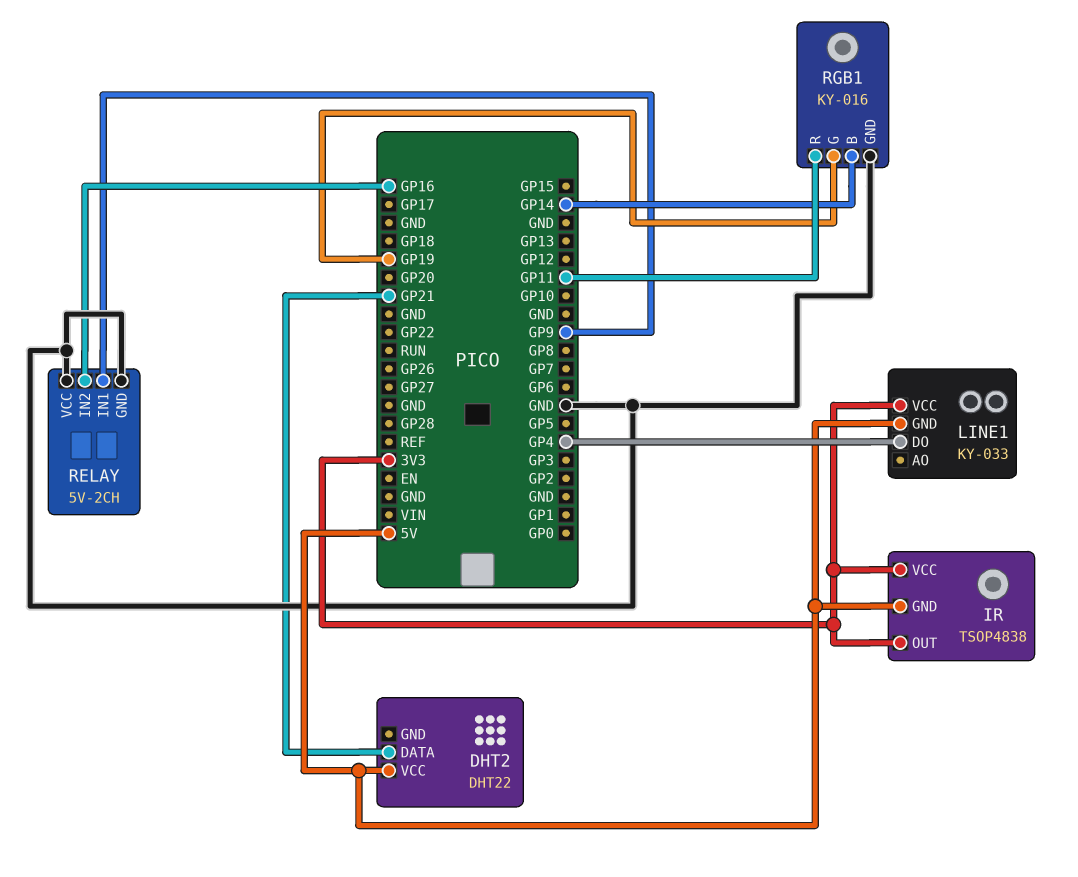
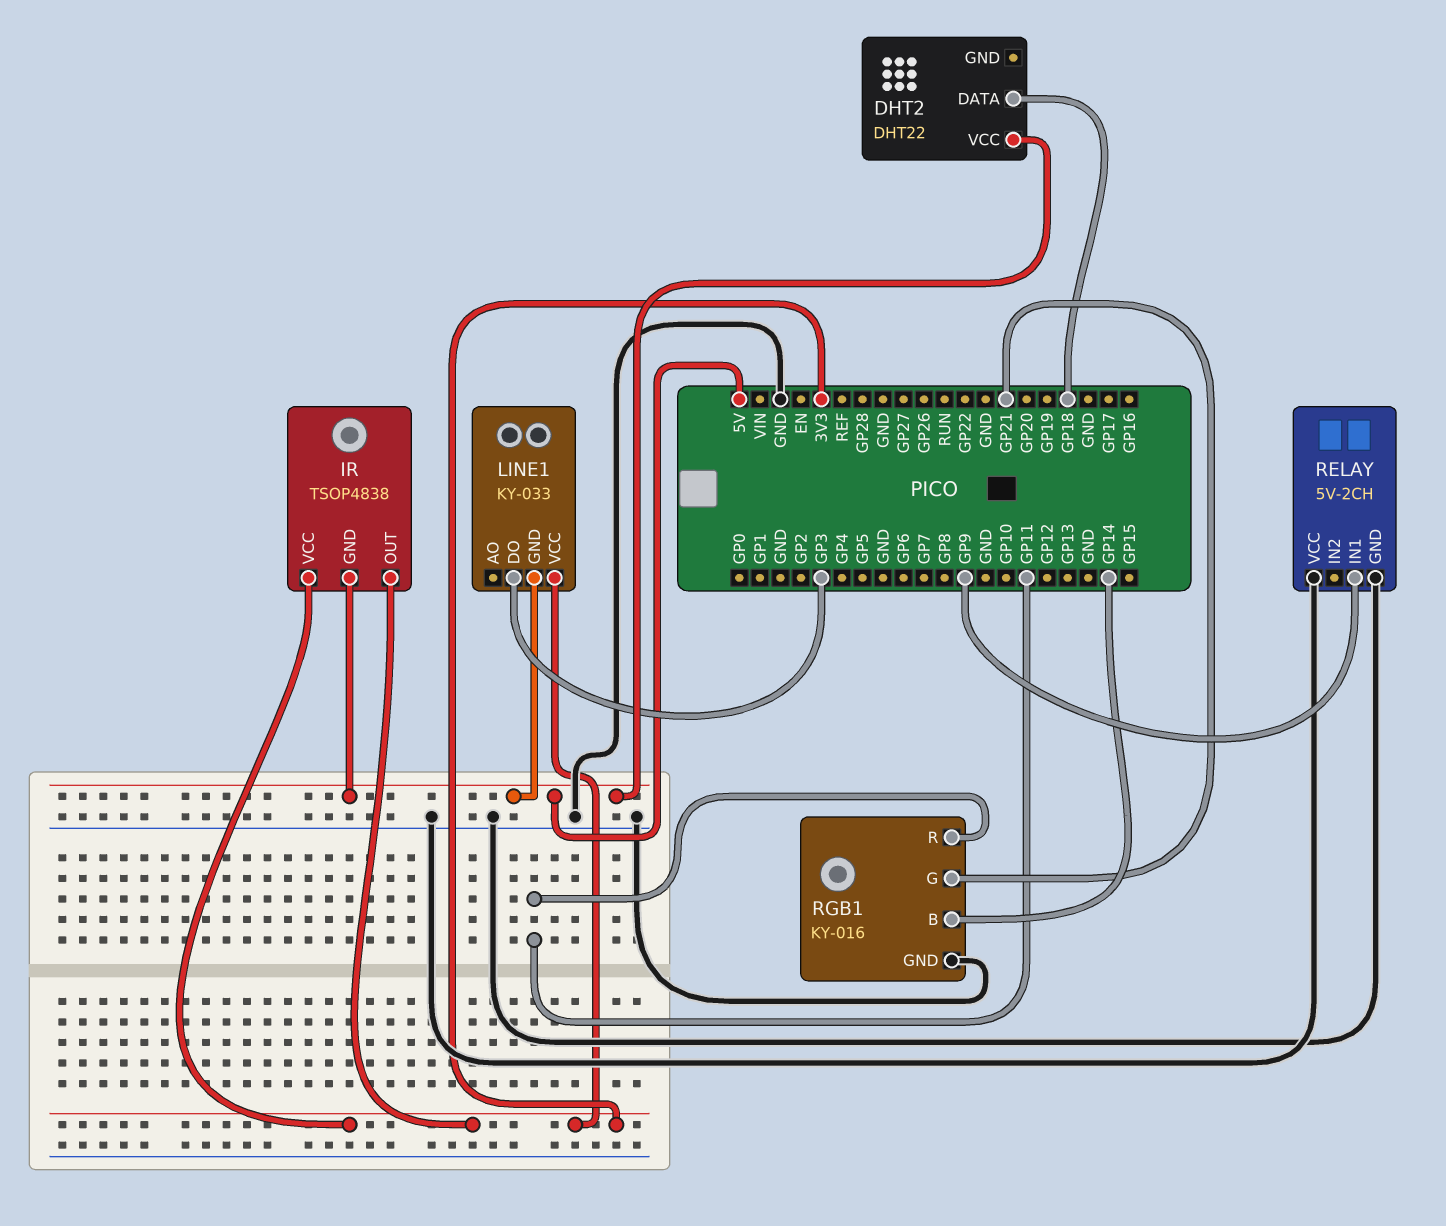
DHT2 pin DATA: GP21 -> GP18
LINE1 pin DO: GP4 -> GP3
RELAY pin IN2: GP16 -> none
RGB1 pin G: GP19 -> GP21

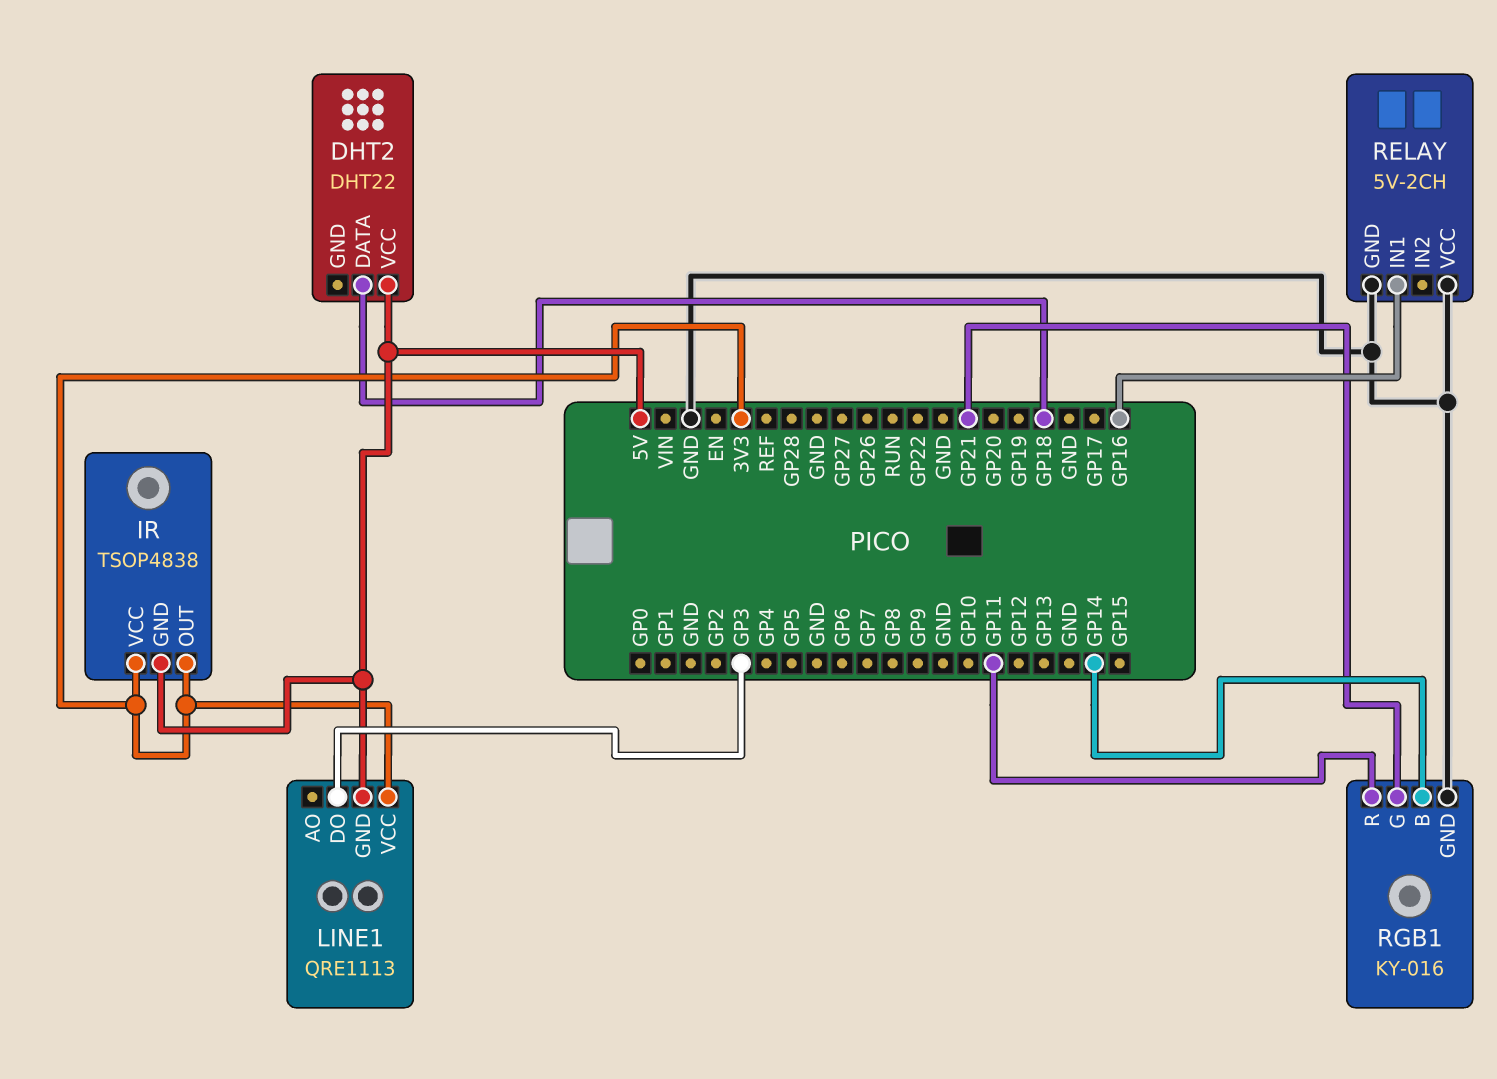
LINE1: KY-033 -> QRE1113
RELAY pin IN1: GP9 -> GP16

